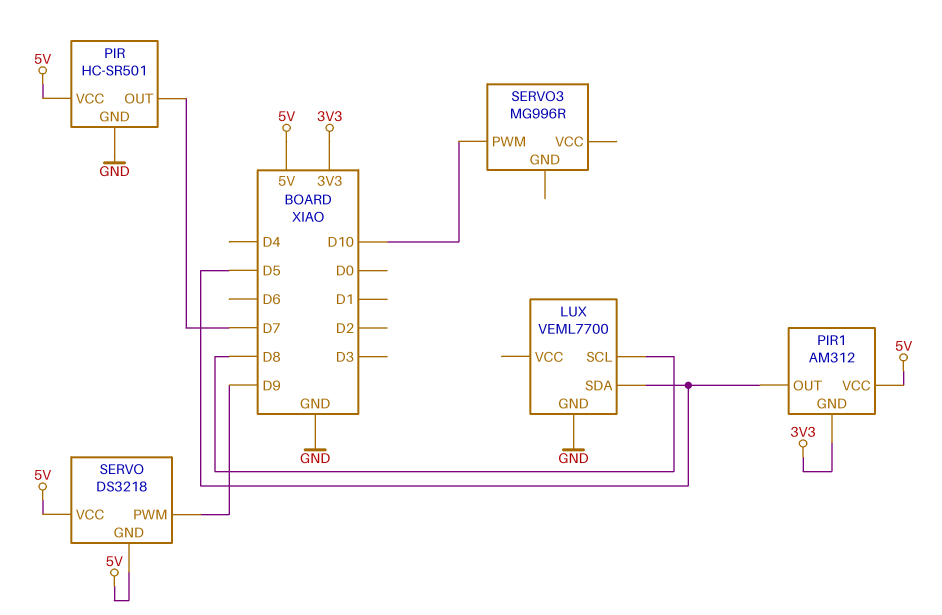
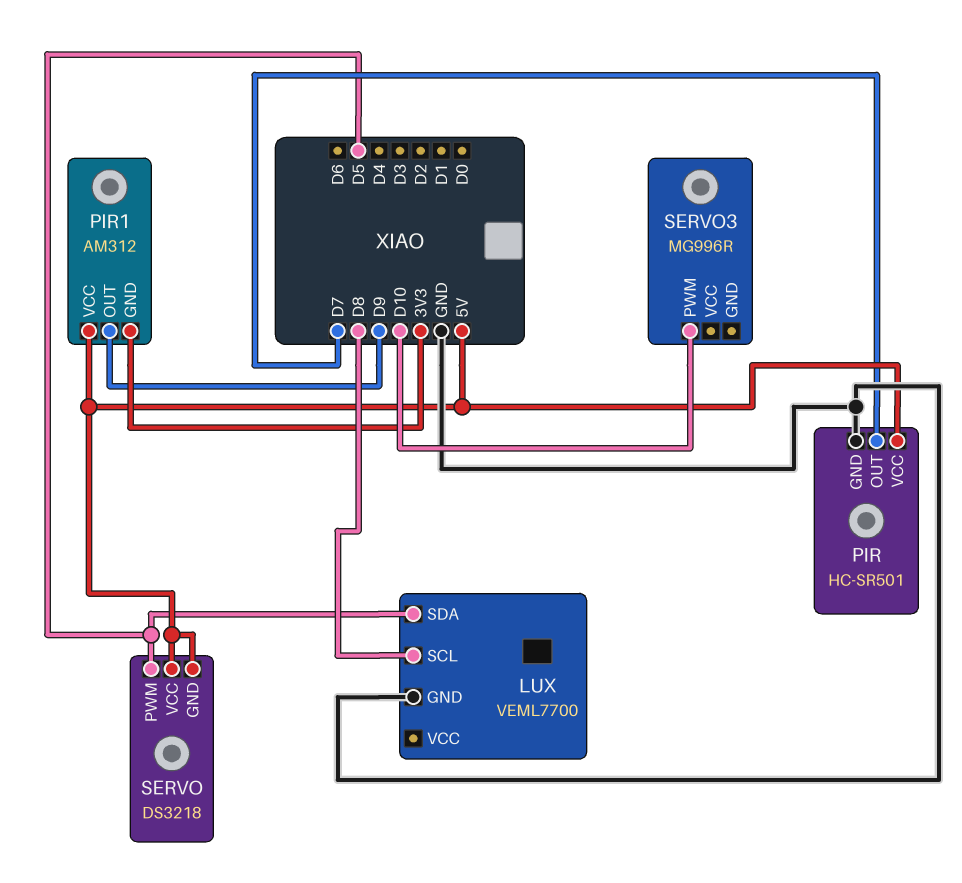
PIR1 pin OUT: D5 -> D9
SERVO pin PWM: D9 -> D5

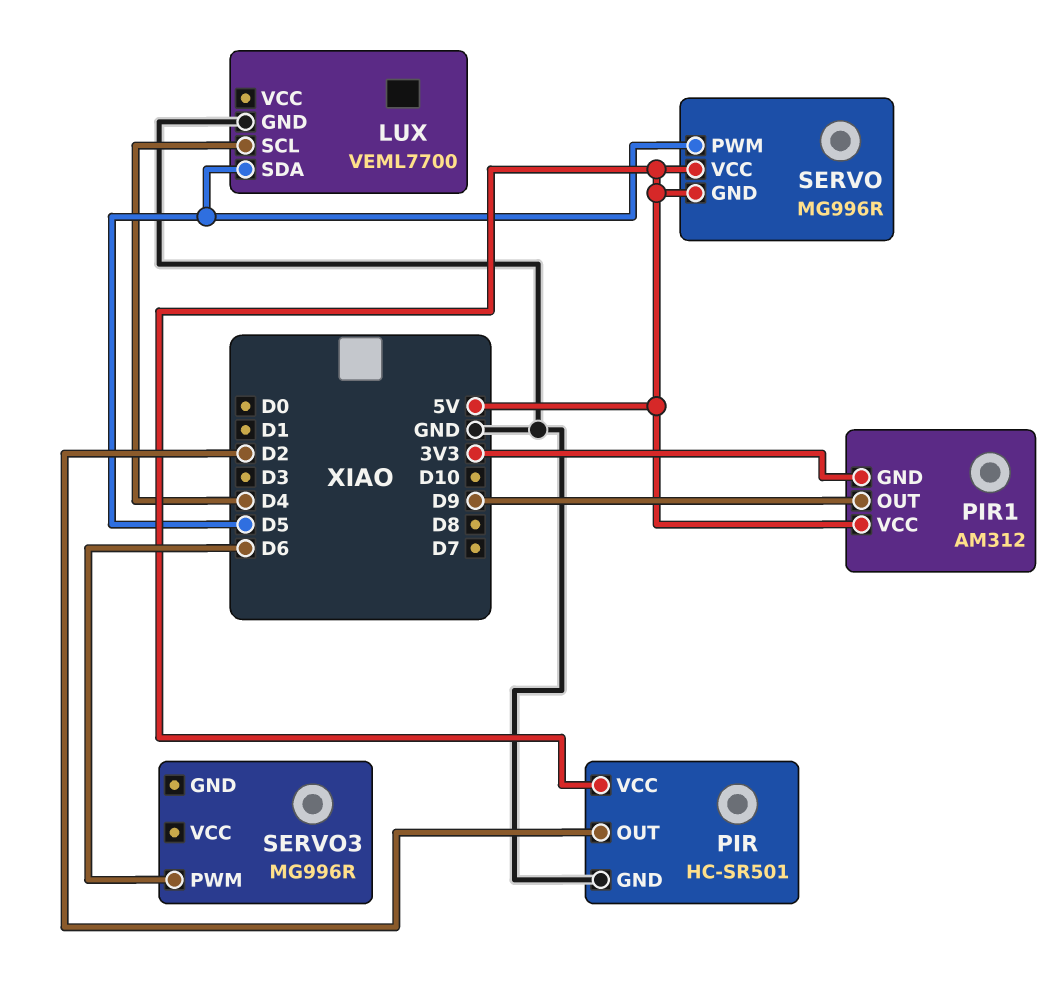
LUX pin SCL: D8 -> D4
PIR pin OUT: D7 -> D2
SERVO: DS3218 -> MG996R
SERVO3 pin PWM: D10 -> D6

